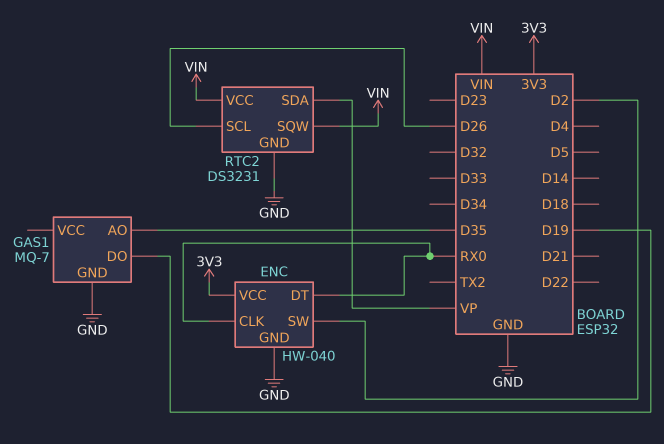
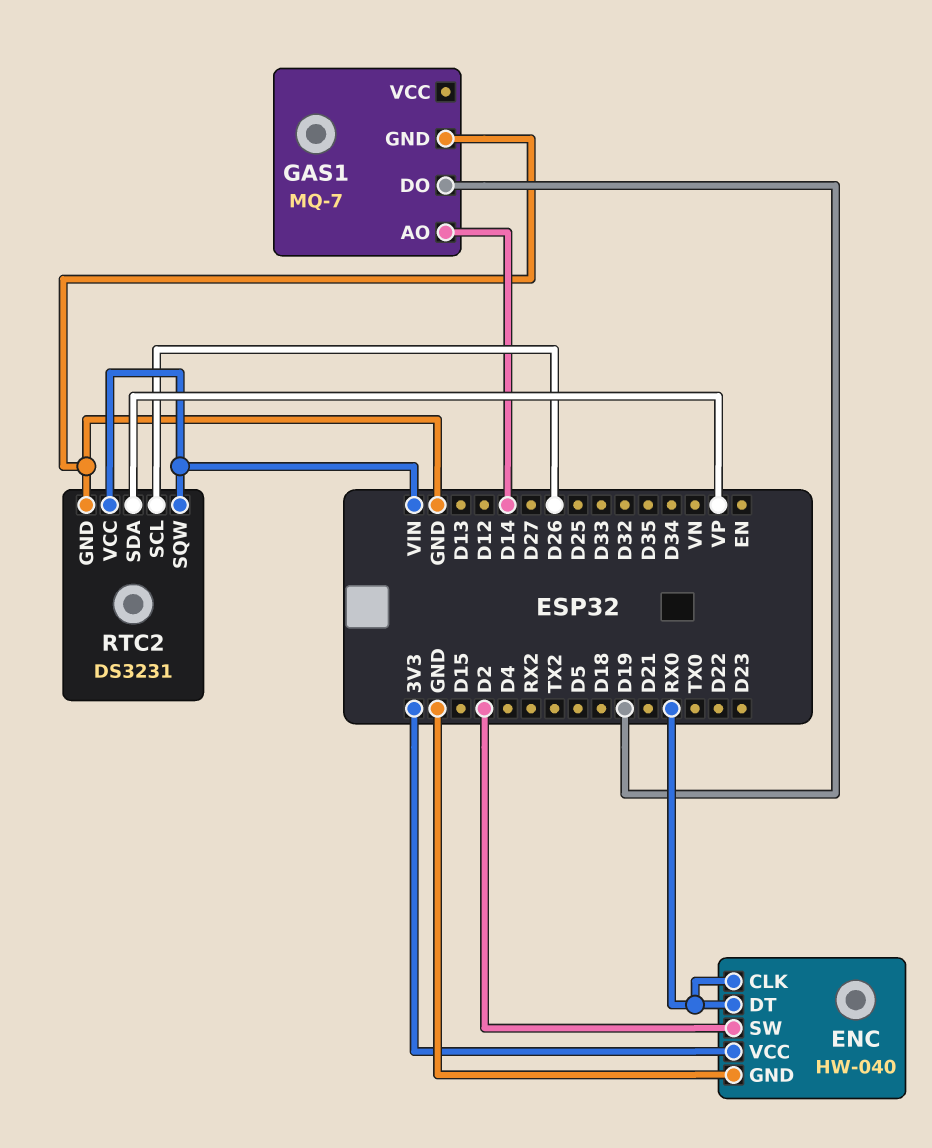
GAS1 pin AO: D35 -> D14

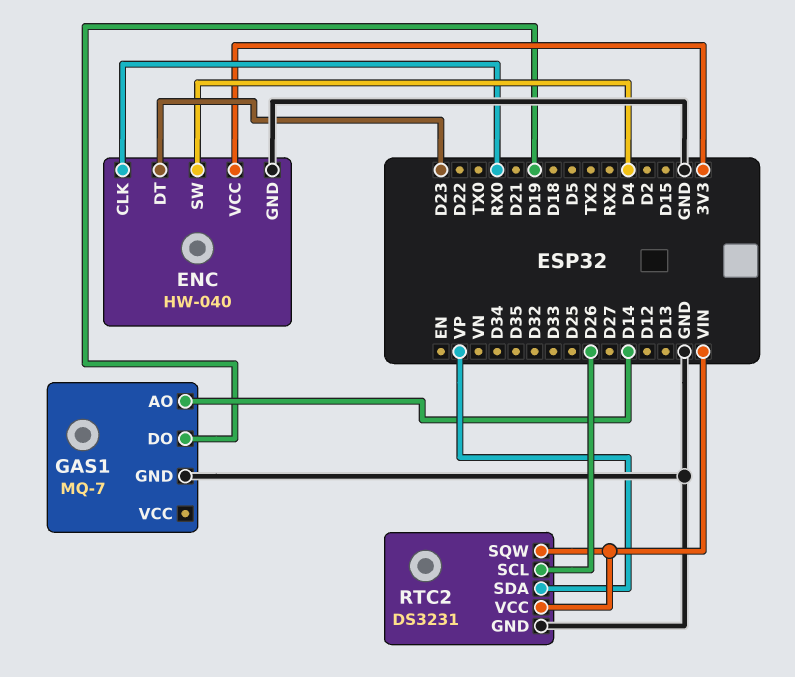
ENC pin DT: RX0 -> D23
ENC pin SW: D2 -> D4

